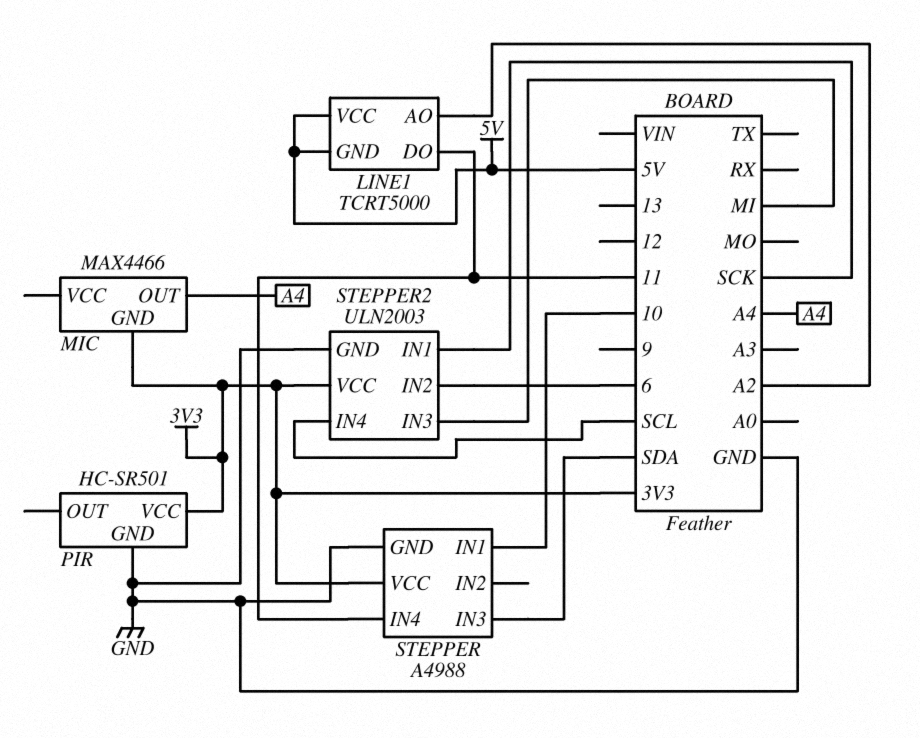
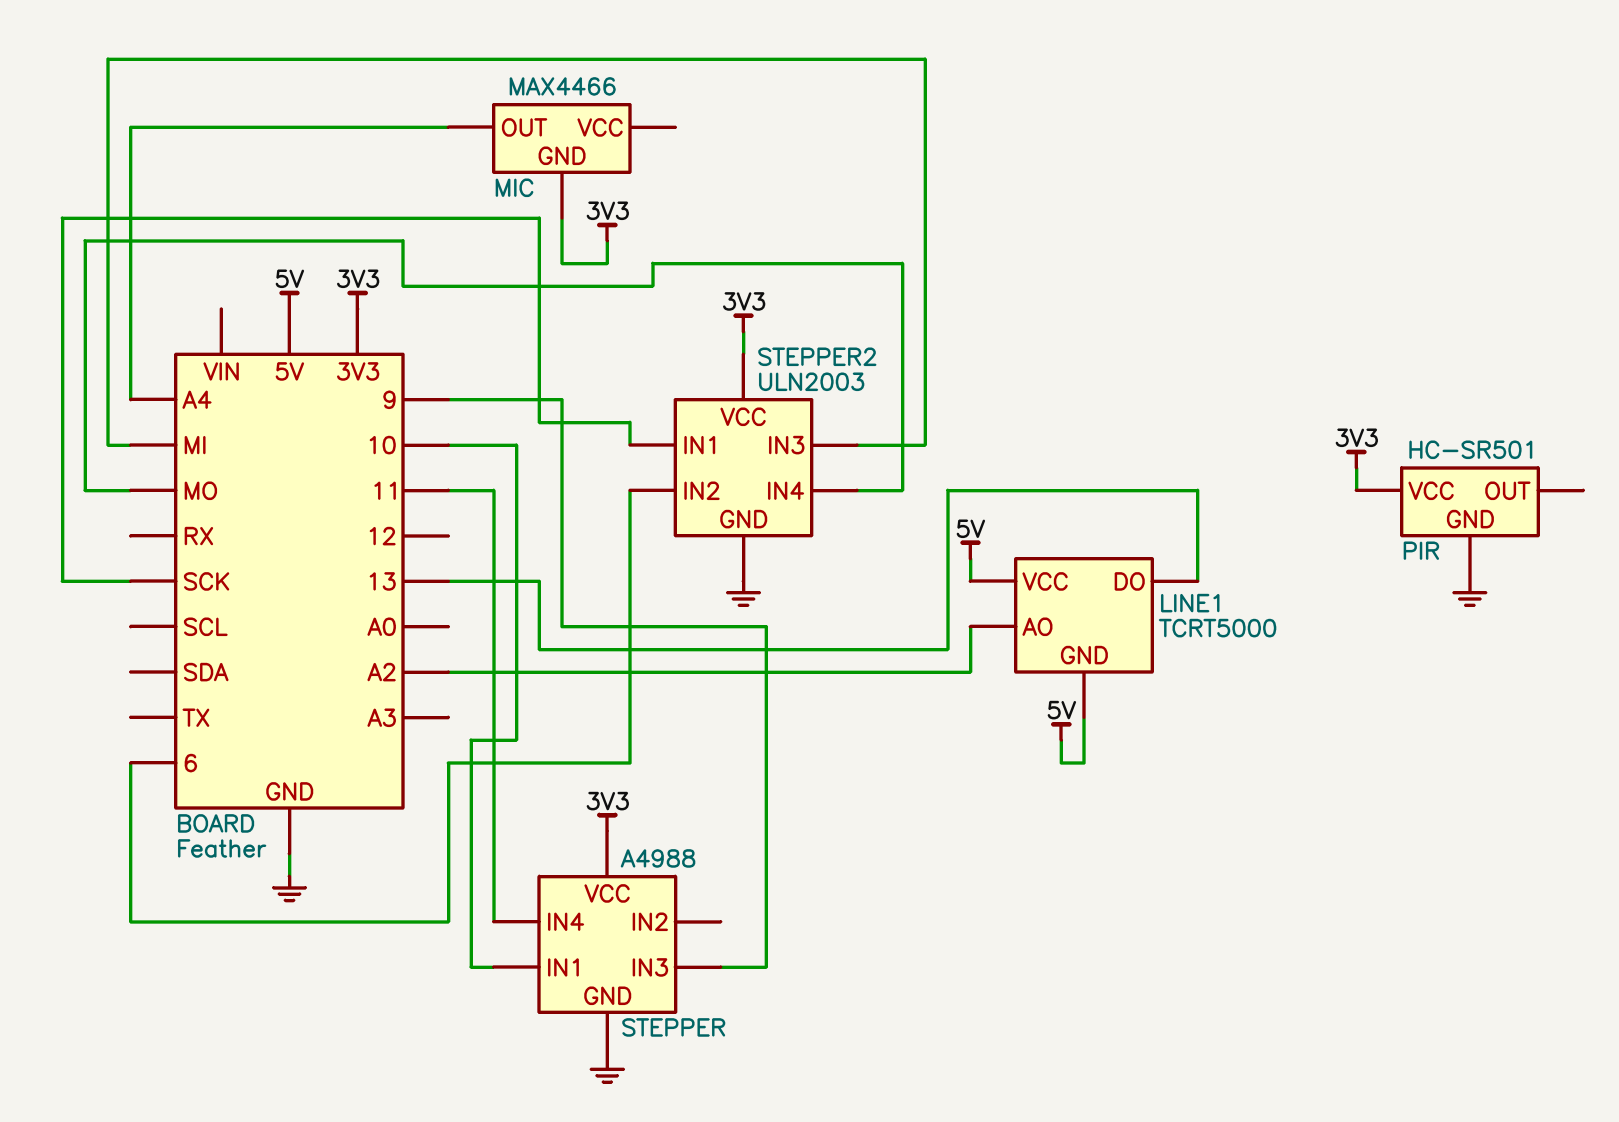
LINE1 pin DO: 11 -> 13
STEPPER pin IN3: SDA -> 9
STEPPER2 pin IN4: SCL -> MO

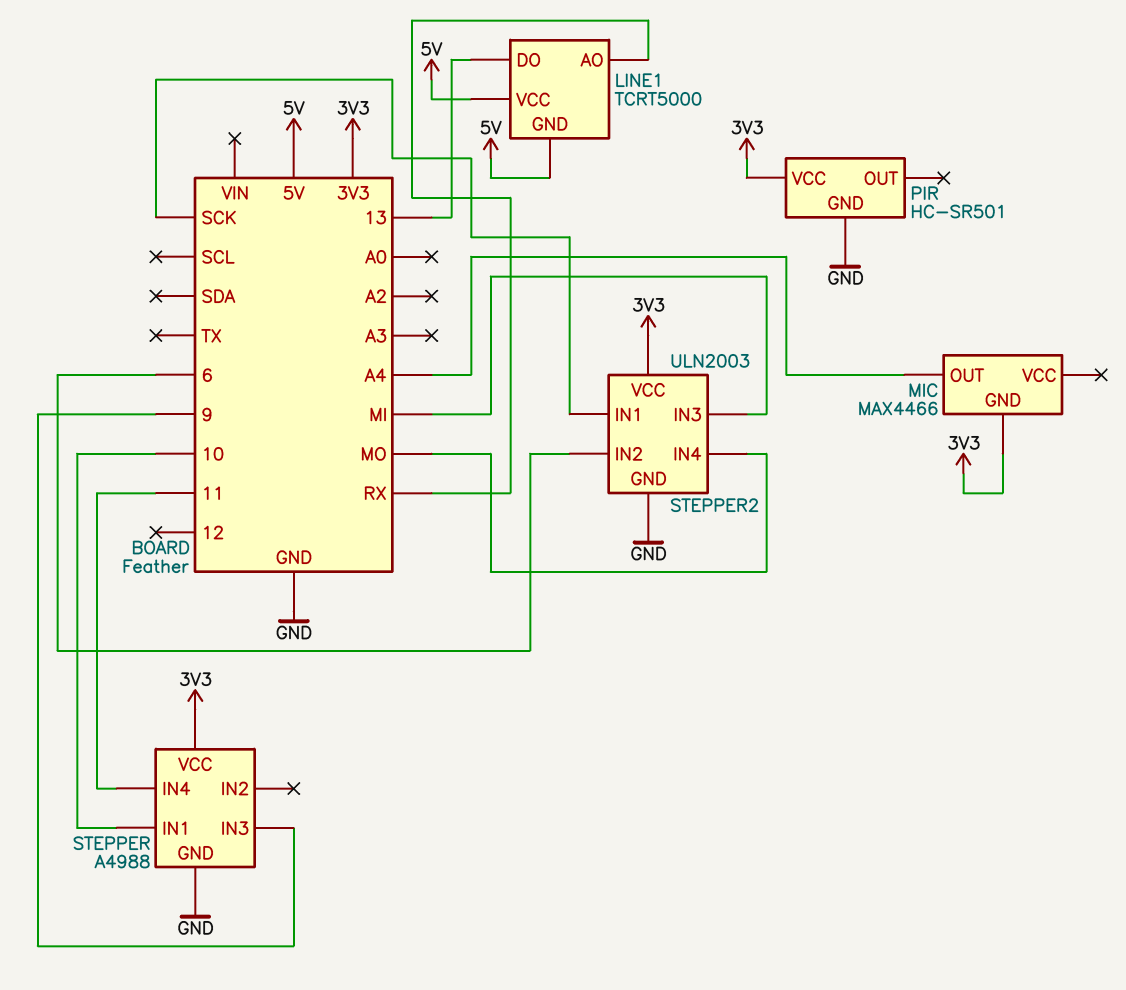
LINE1 pin AO: A2 -> RX

